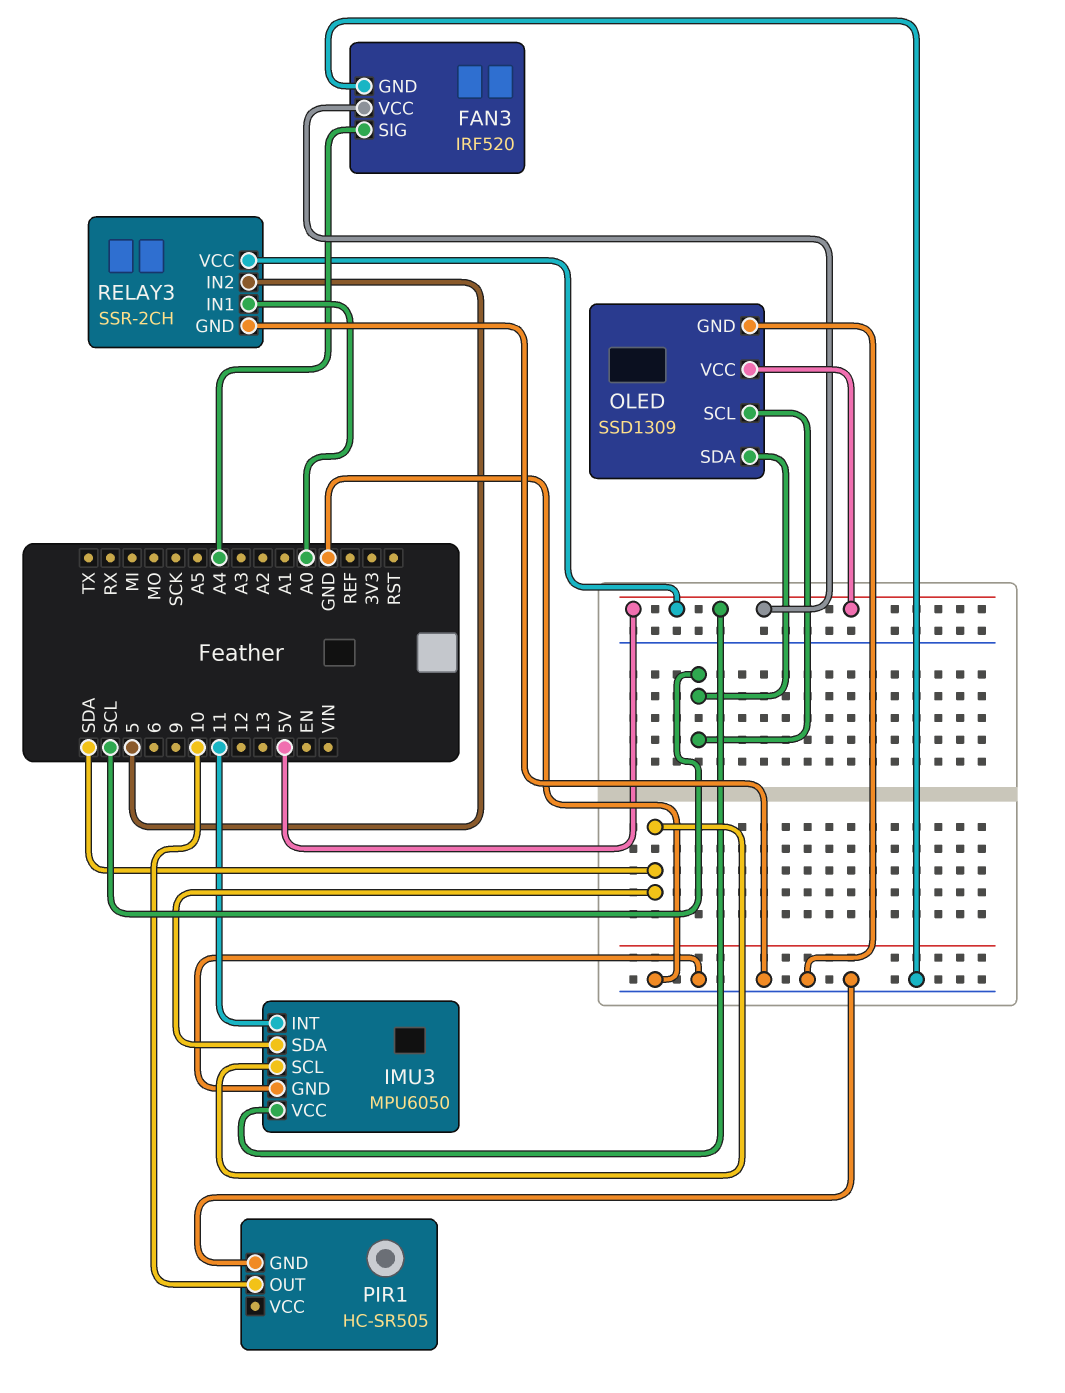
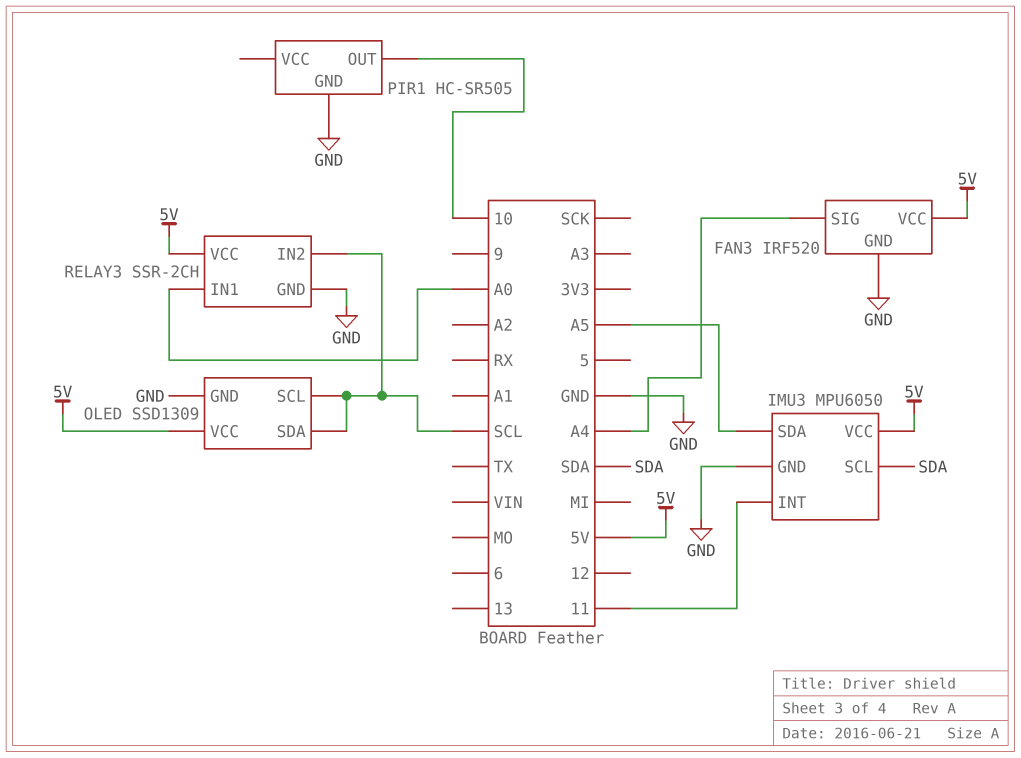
IMU3 pin SDA: SDA -> A5
RELAY3 pin IN2: 5 -> SCL

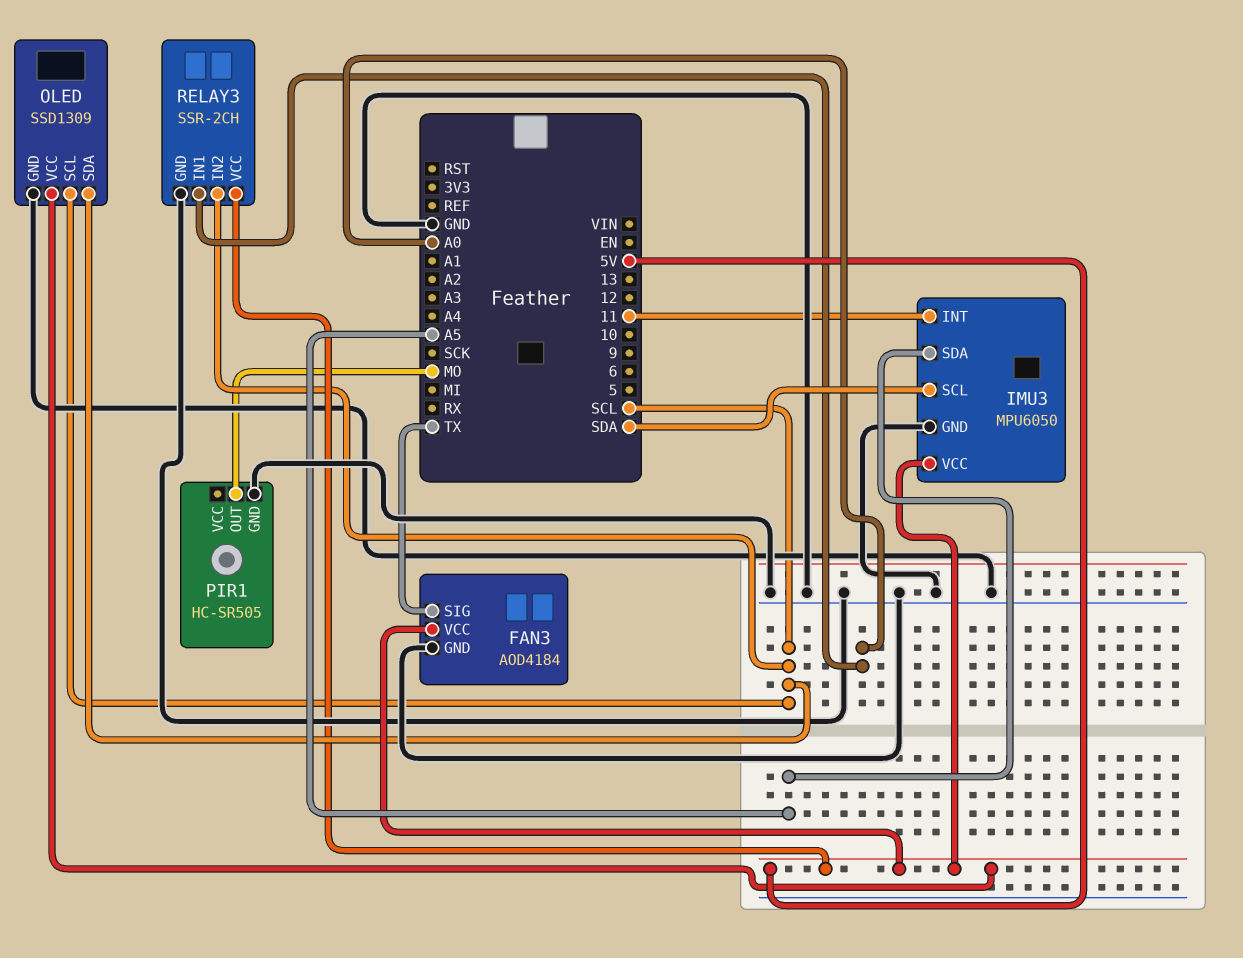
FAN3: IRF520 -> AOD4184
FAN3 pin SIG: A4 -> TX
PIR1 pin OUT: 10 -> MO

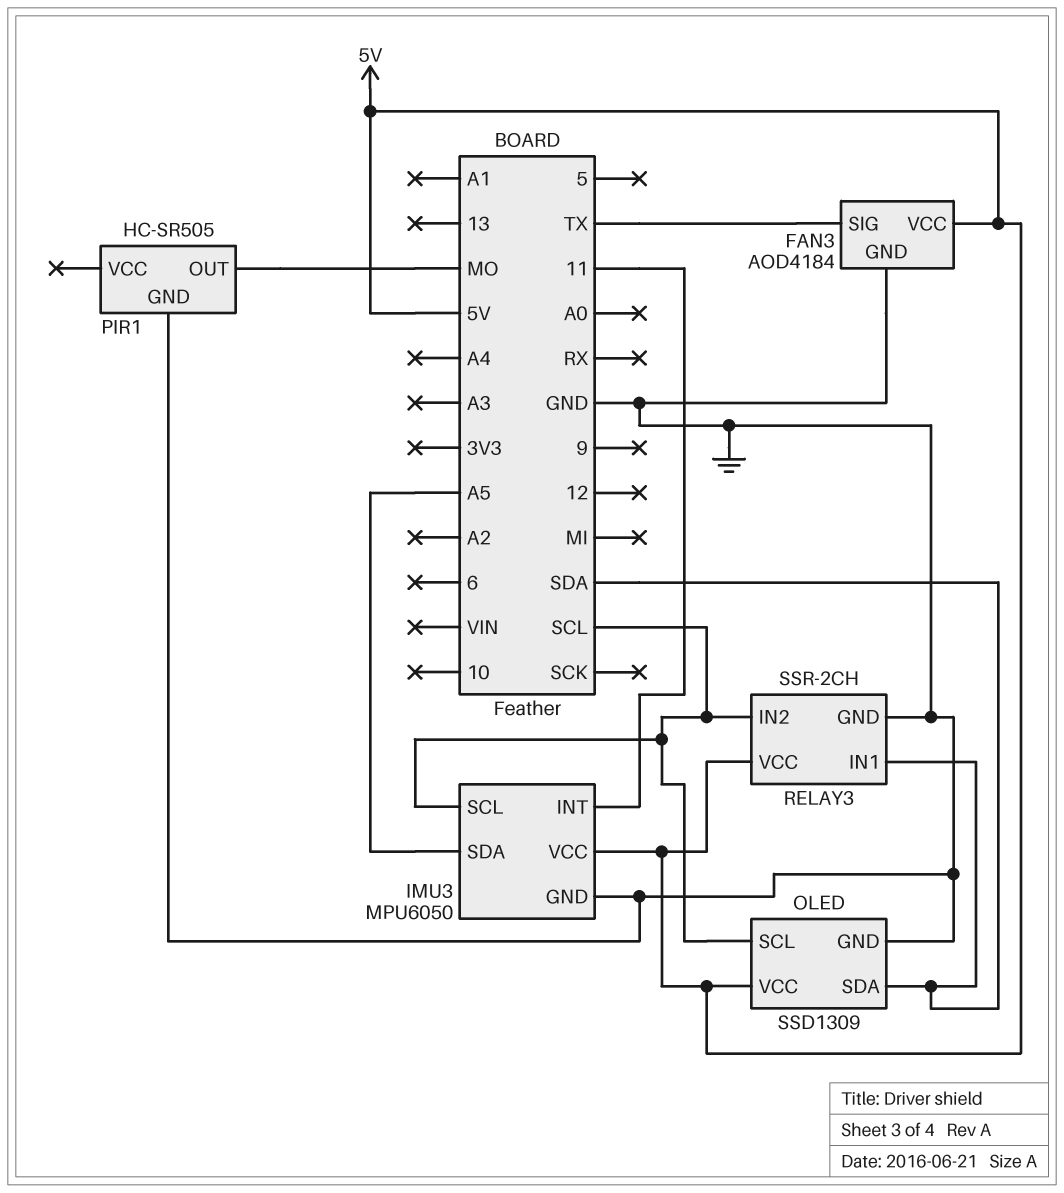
IMU3 pin SCL: SDA -> SCL
OLED pin SDA: SCL -> SDA
RELAY3 pin IN1: A0 -> SDA

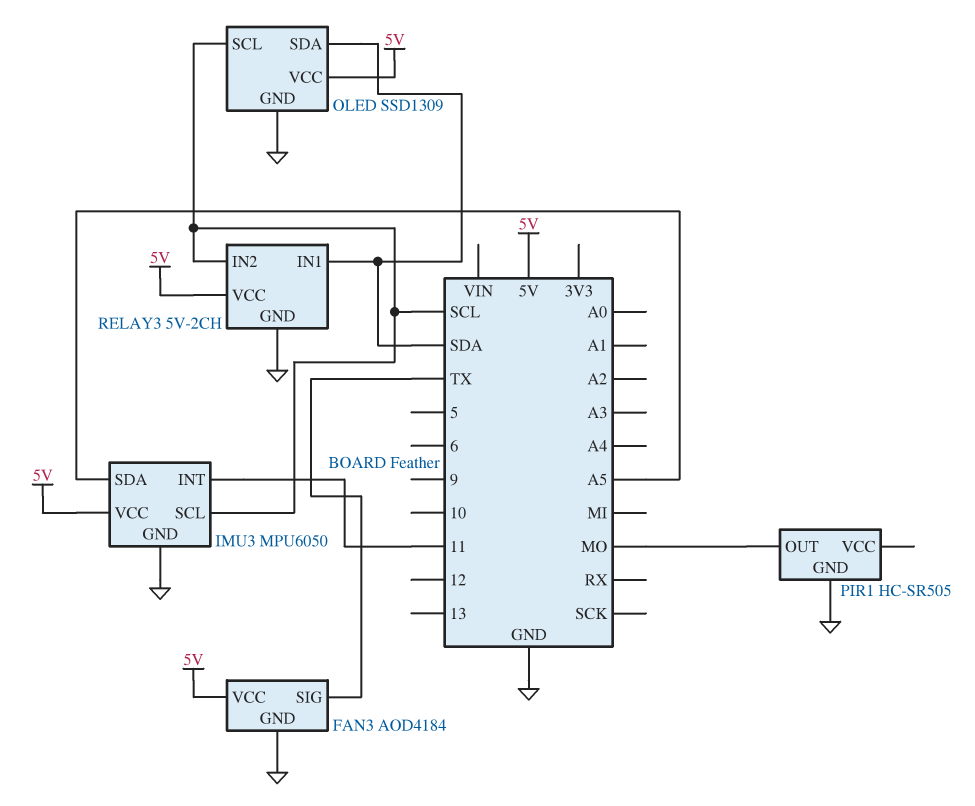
RELAY3: SSR-2CH -> 5V-2CH

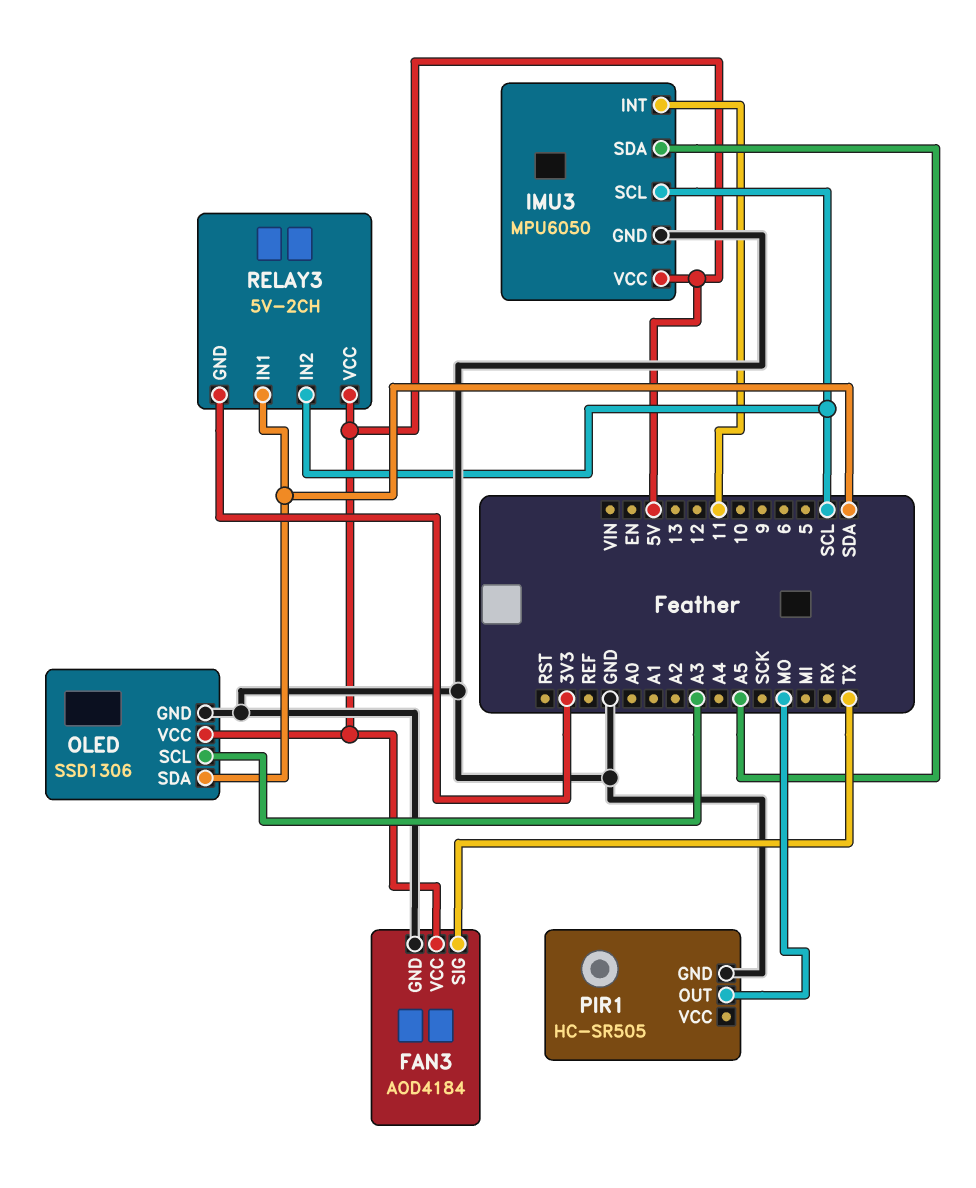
OLED: SSD1309 -> SSD1306
OLED pin SCL: SCL -> A3
RELAY3 pin GND: GND -> 3V3

